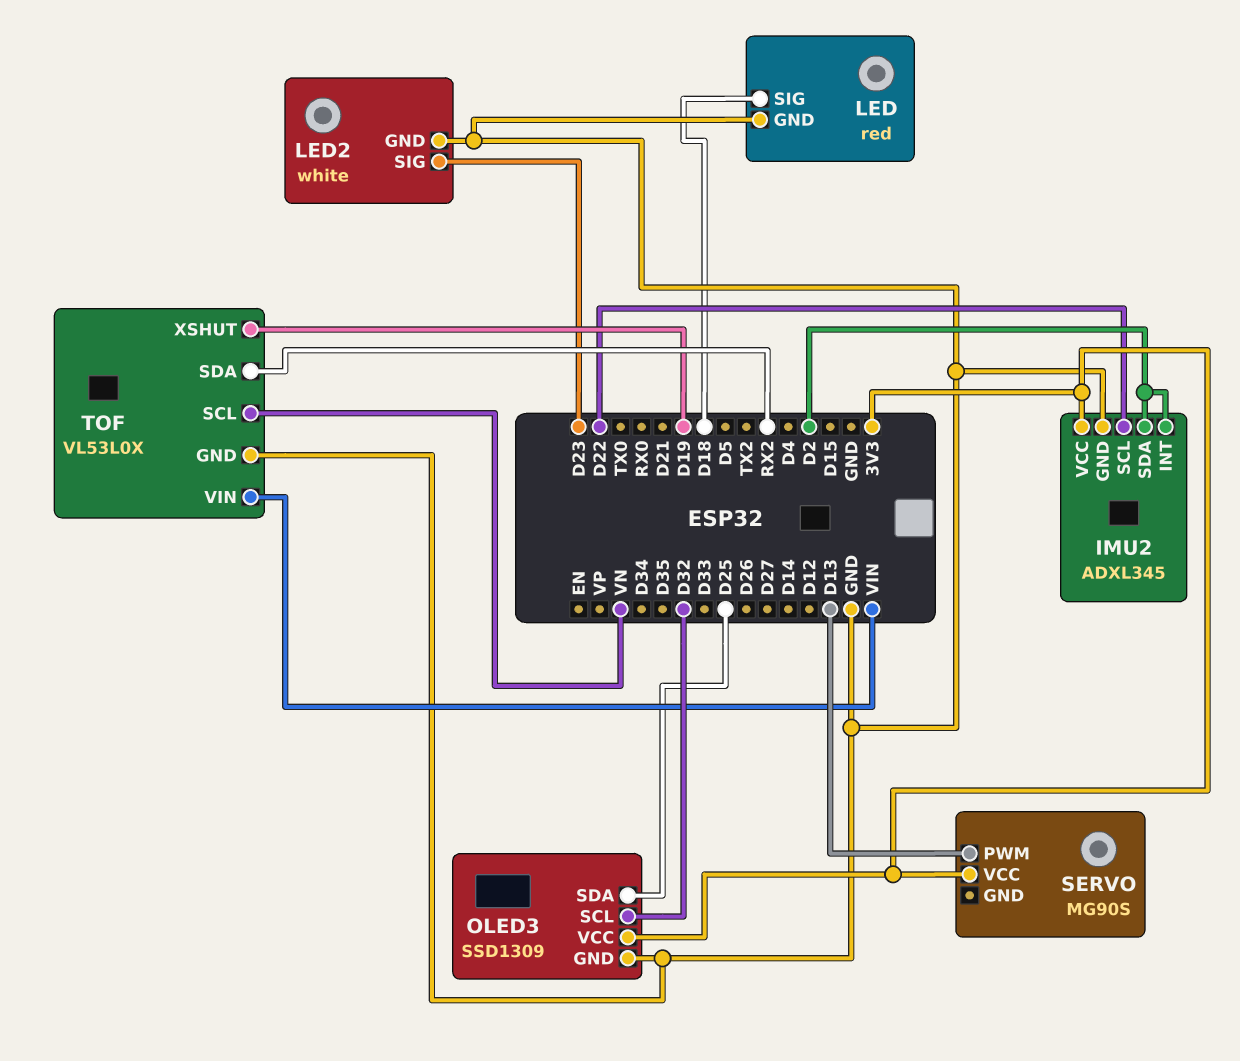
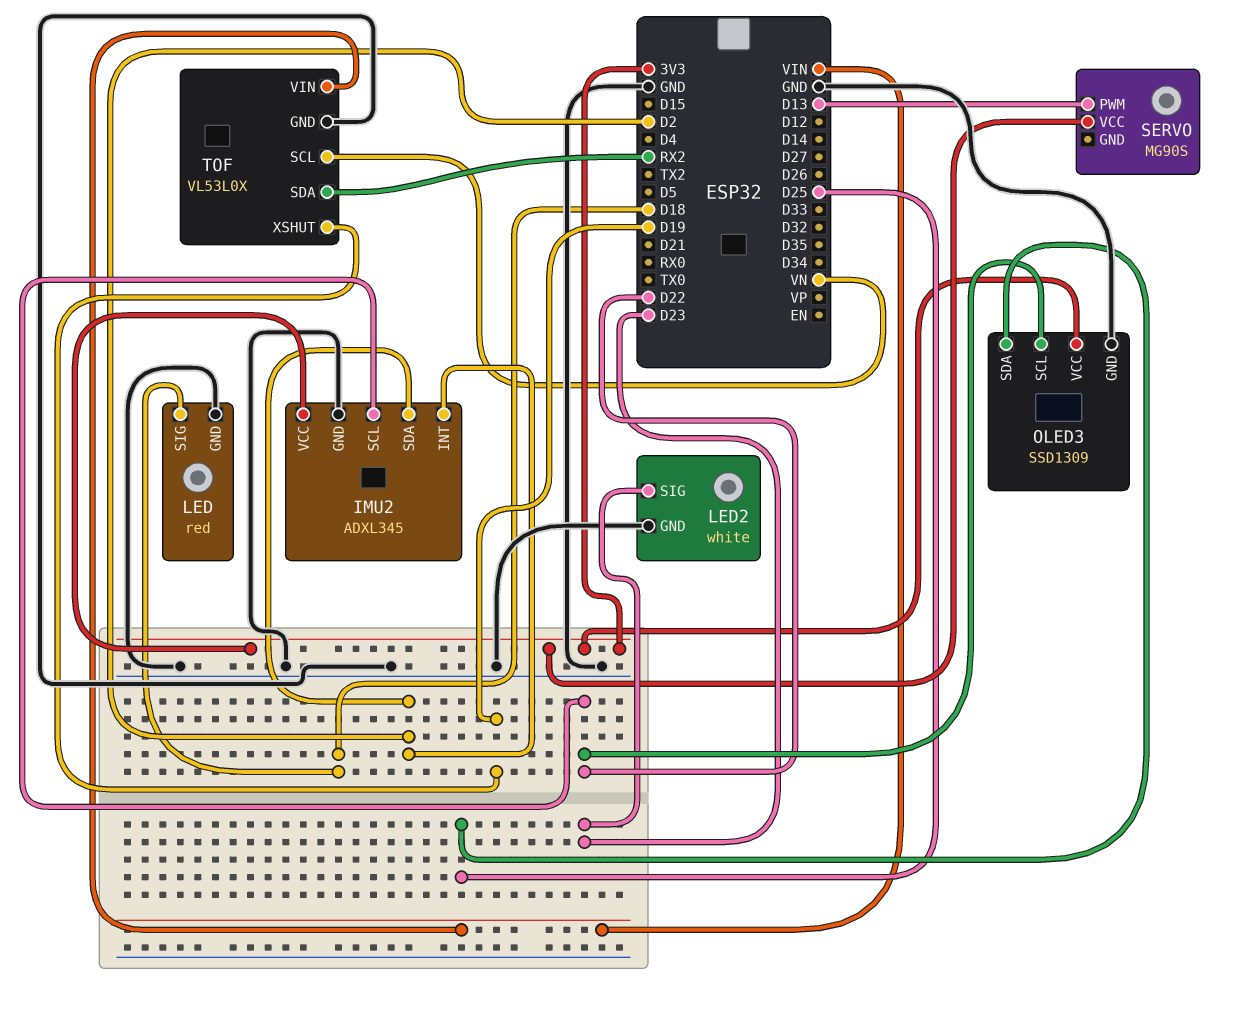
OLED3 pin SCL: D32 -> D22

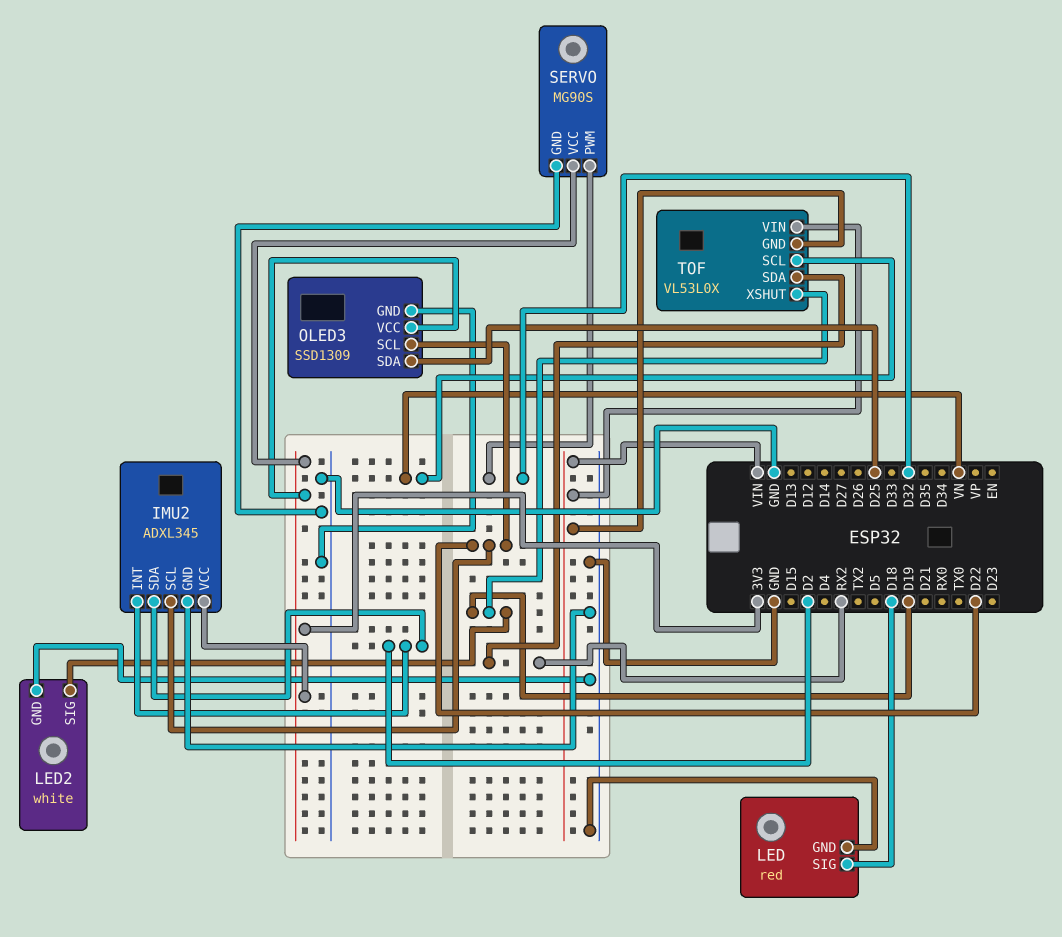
LED2 pin SIG: D23 -> D19
SERVO pin GND: none -> GND
SERVO pin PWM: D13 -> D32
TOF pin GND: GND -> VIN

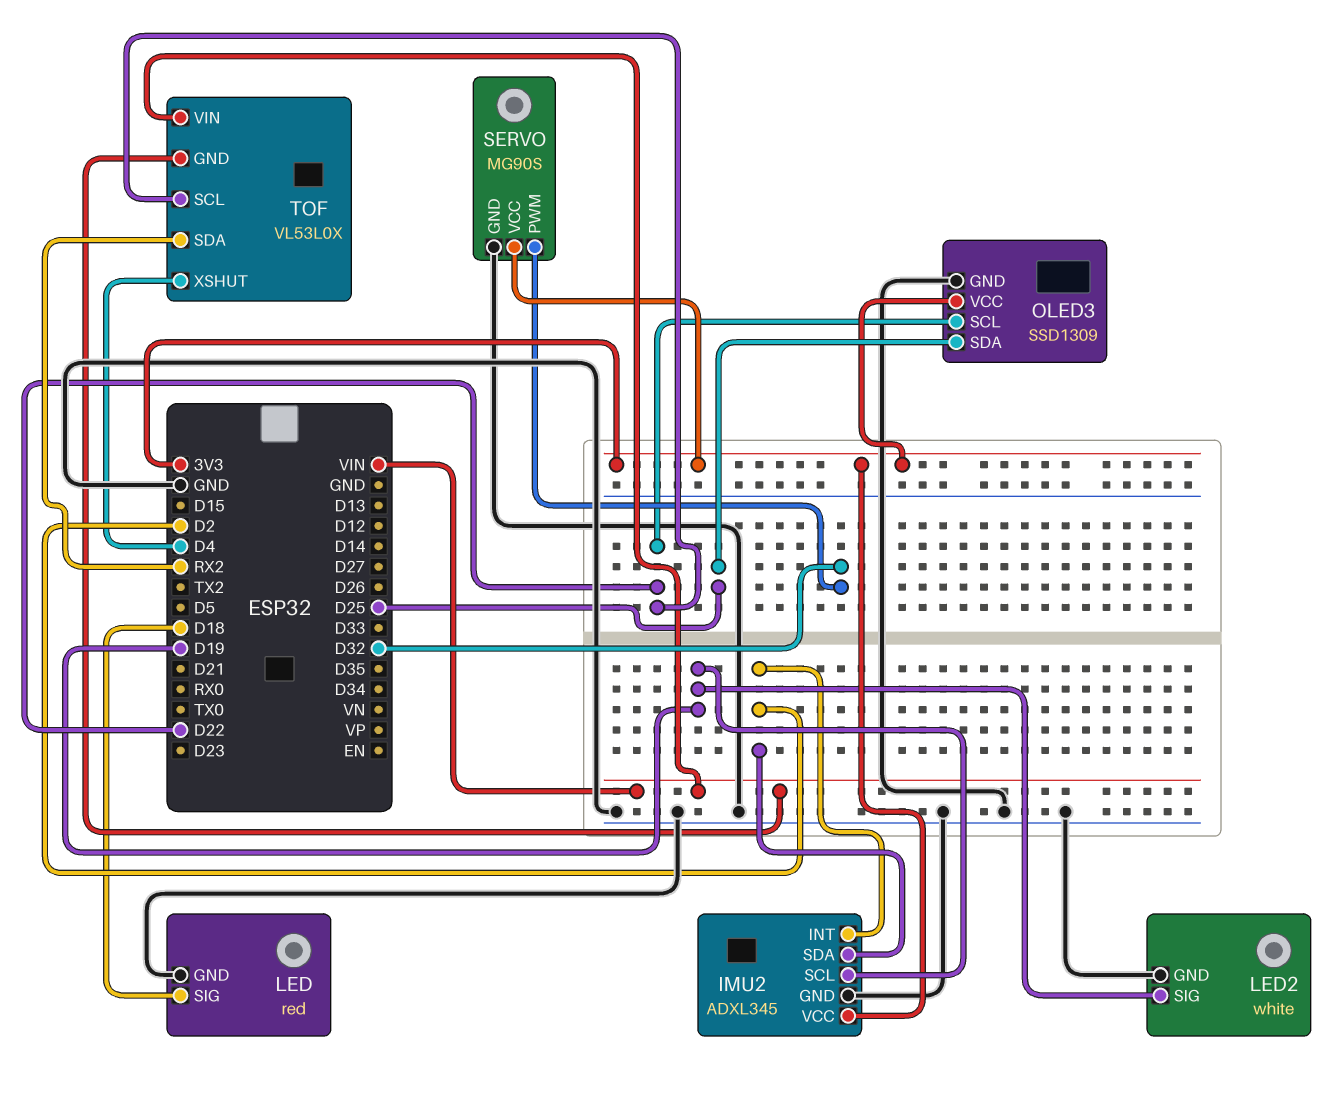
IMU2 pin SCL: D22 -> D19
TOF pin SCL: VN -> D22
TOF pin XSHUT: D19 -> D4

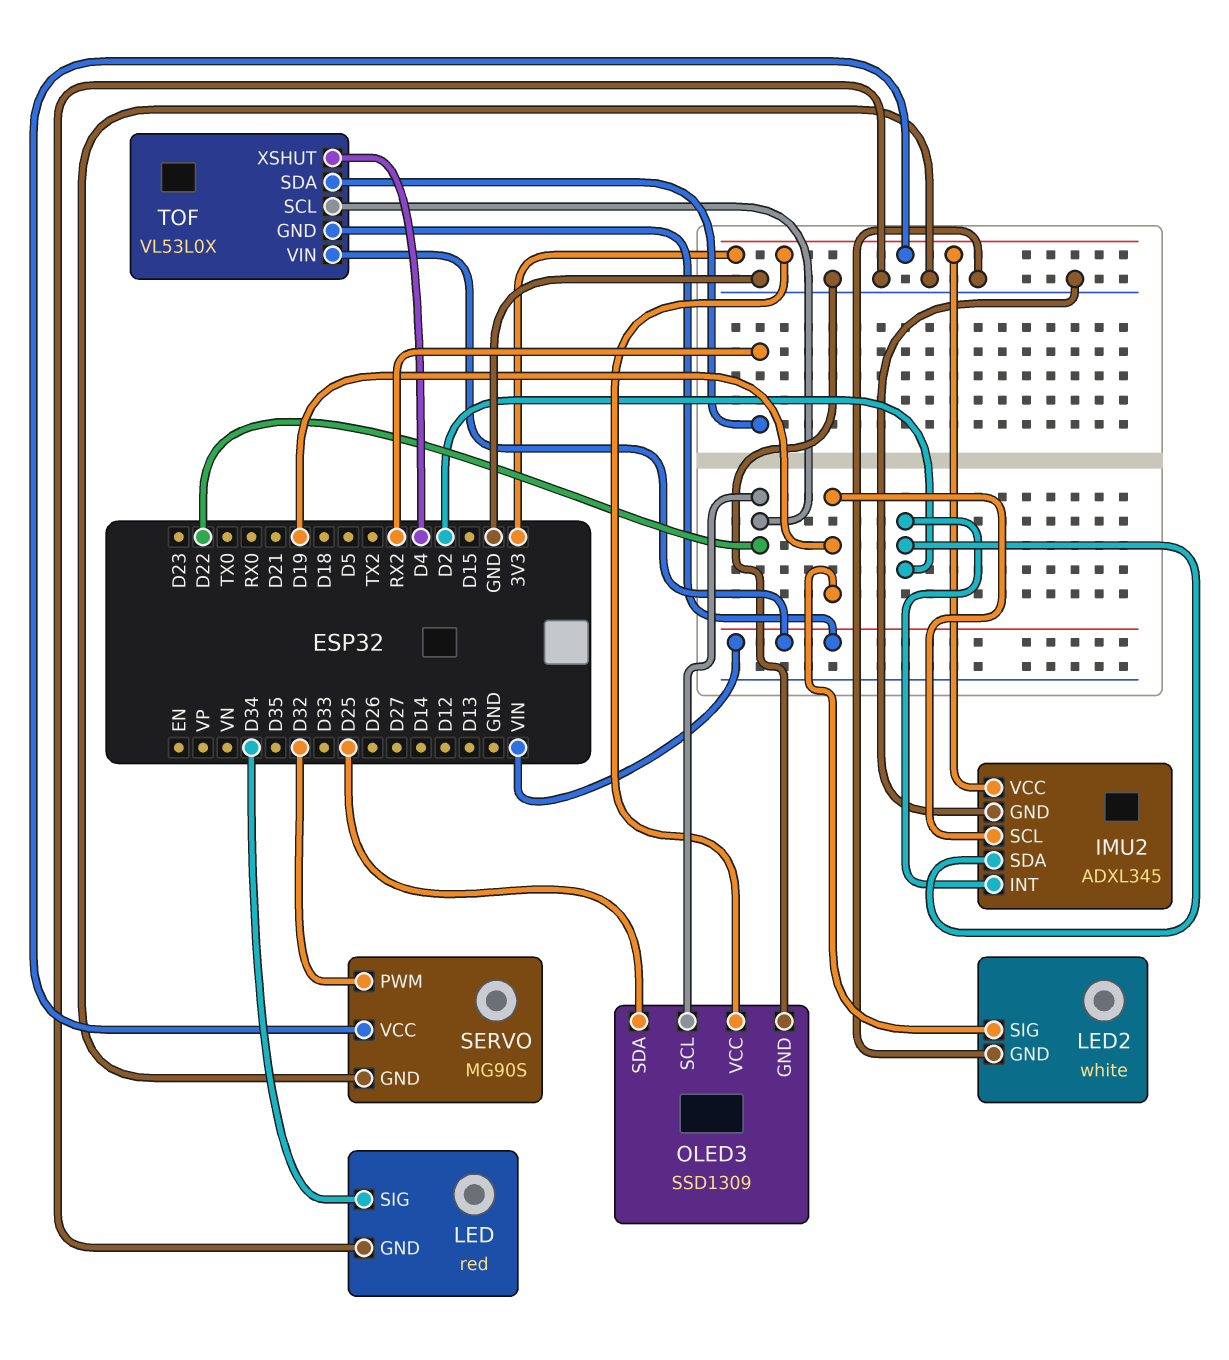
LED pin SIG: D18 -> D34

